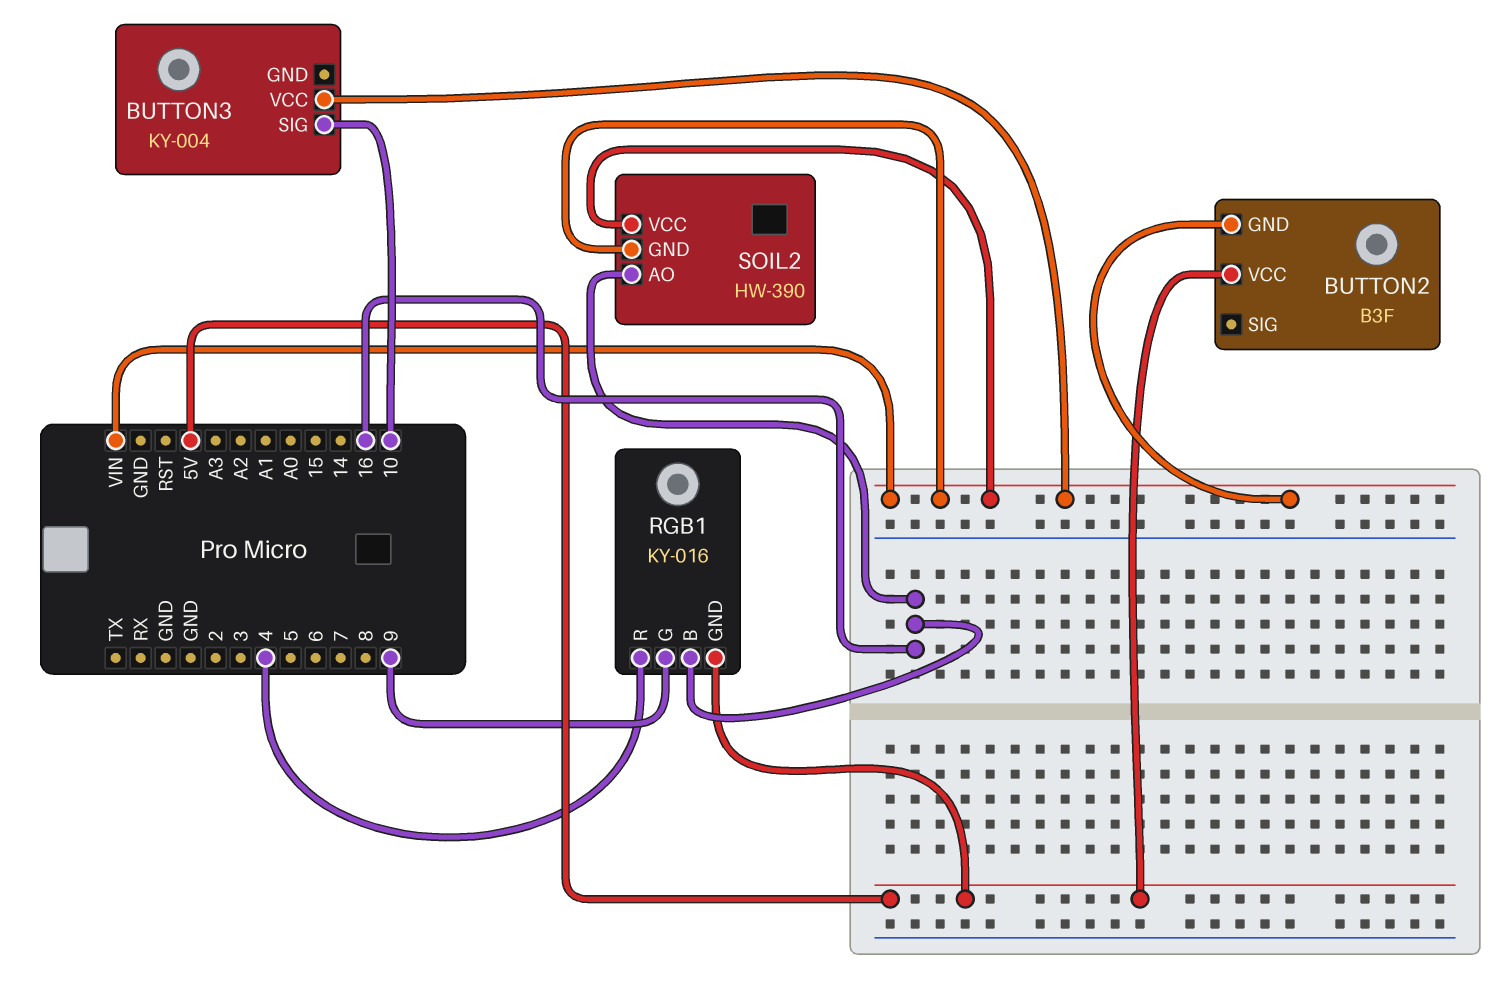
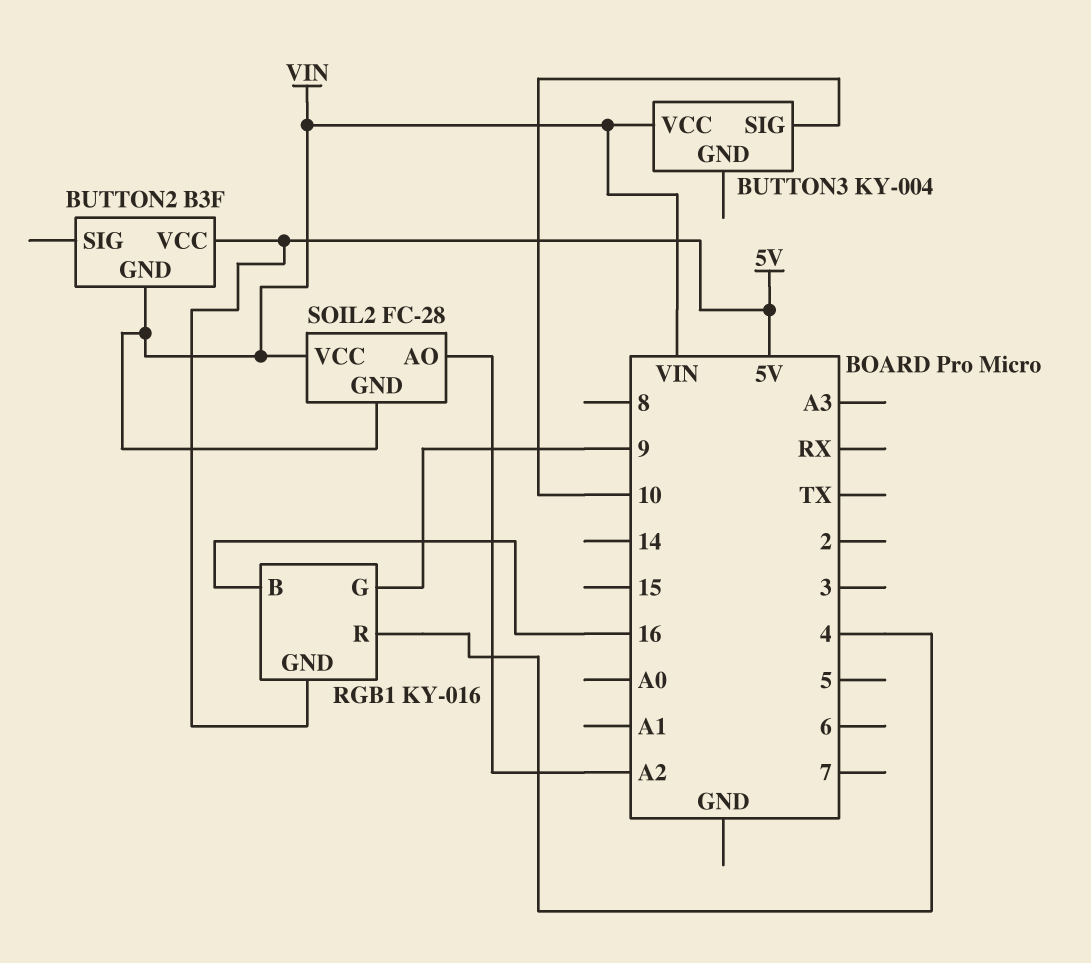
SOIL2: HW-390 -> FC-28
SOIL2 pin AO: 16 -> A2

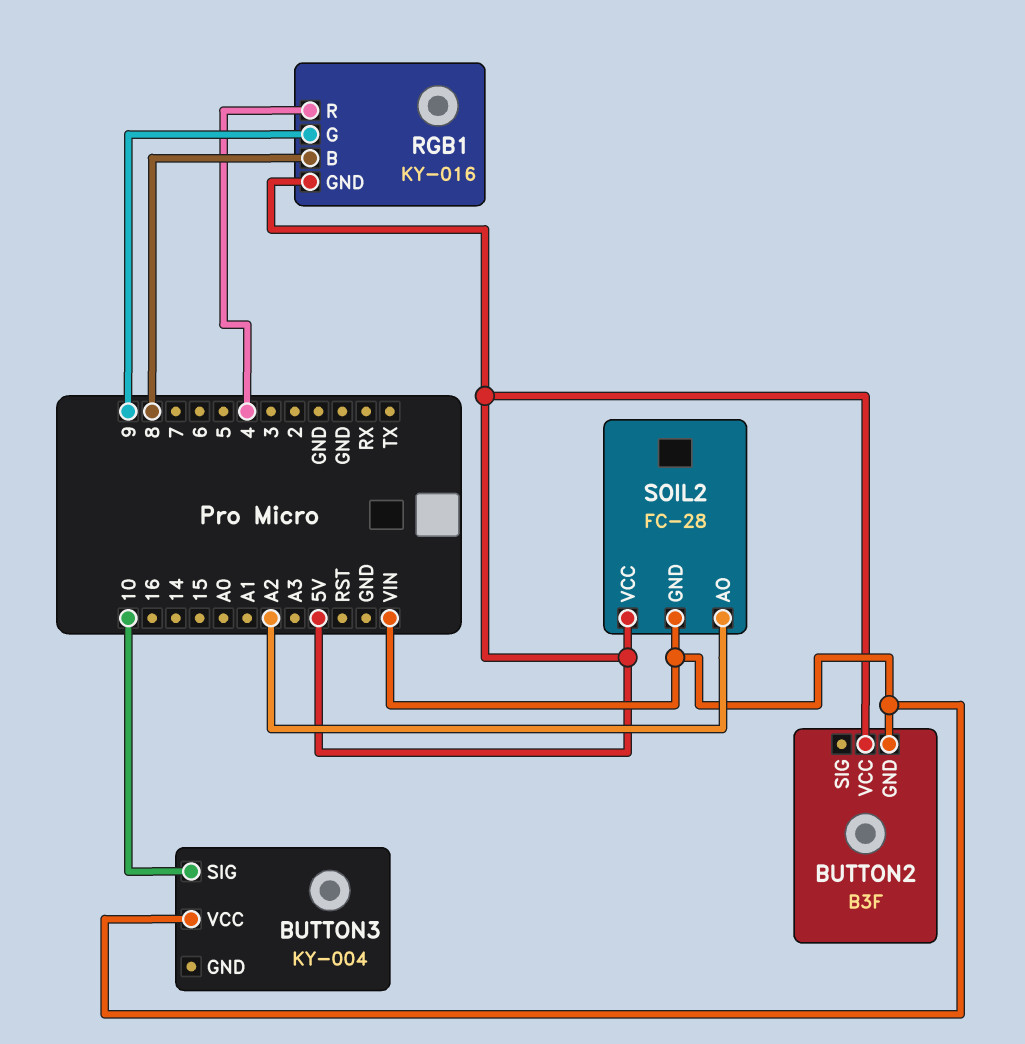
RGB1 pin B: 16 -> 8
SOIL2 pin VCC: VIN -> 5V

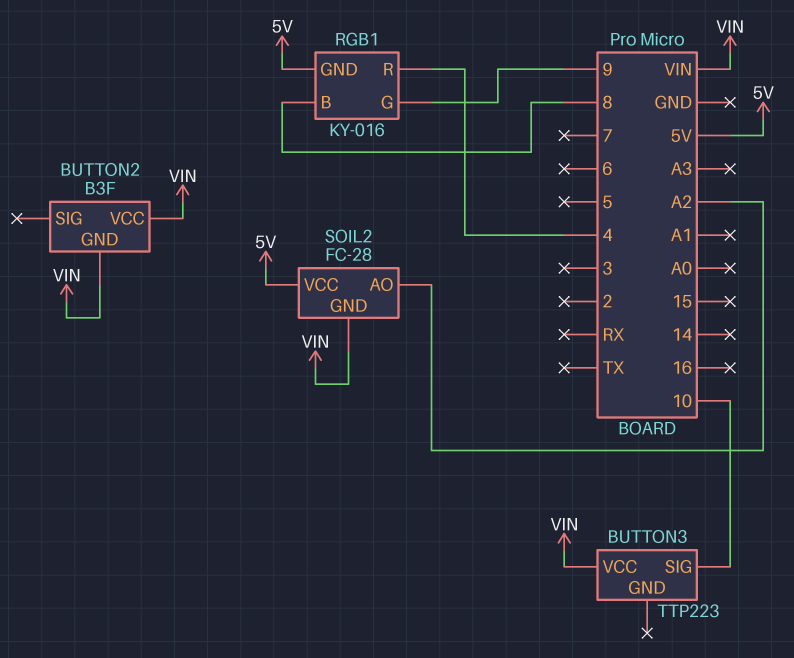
BUTTON2 pin VCC: 5V -> VIN
BUTTON3: KY-004 -> TTP223

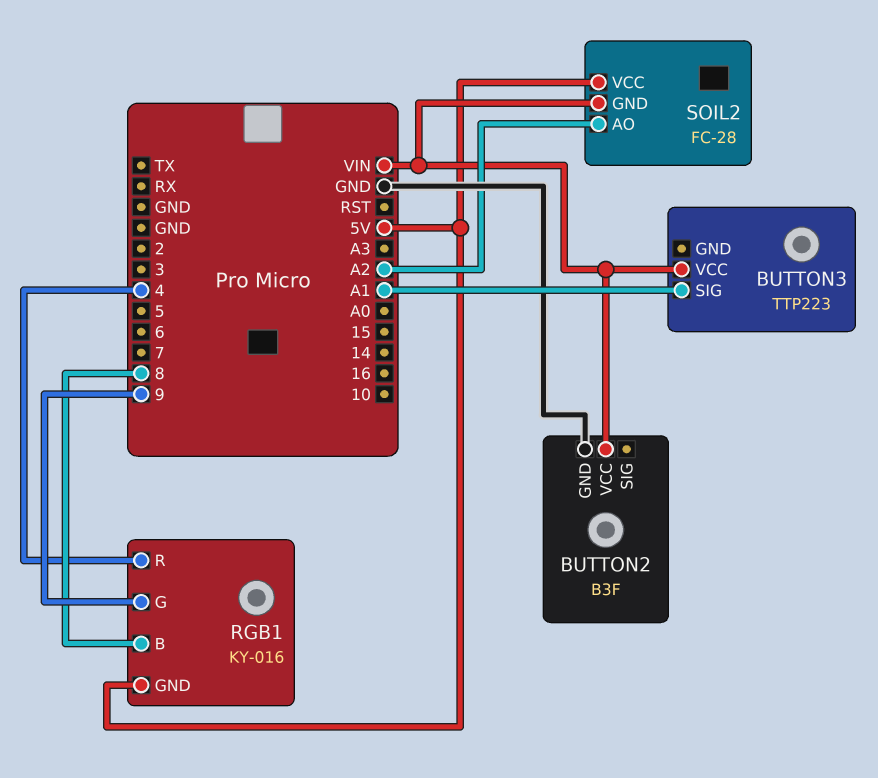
BUTTON2 pin GND: VIN -> GND
BUTTON3 pin SIG: 10 -> A1

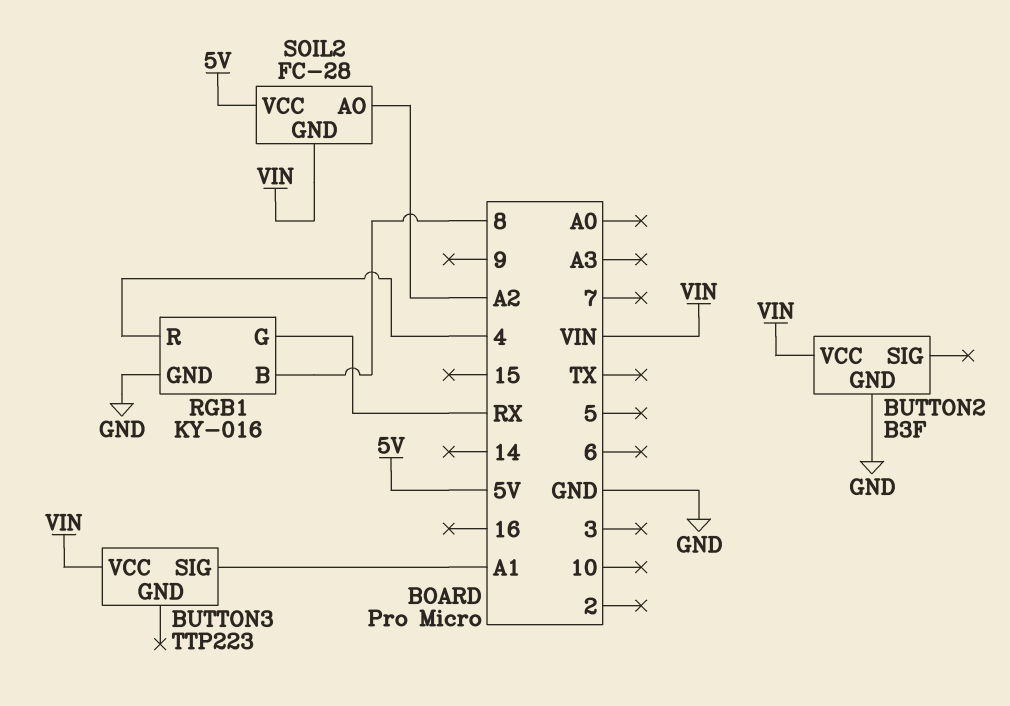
RGB1 pin G: 9 -> RX
RGB1 pin GND: 5V -> GND

